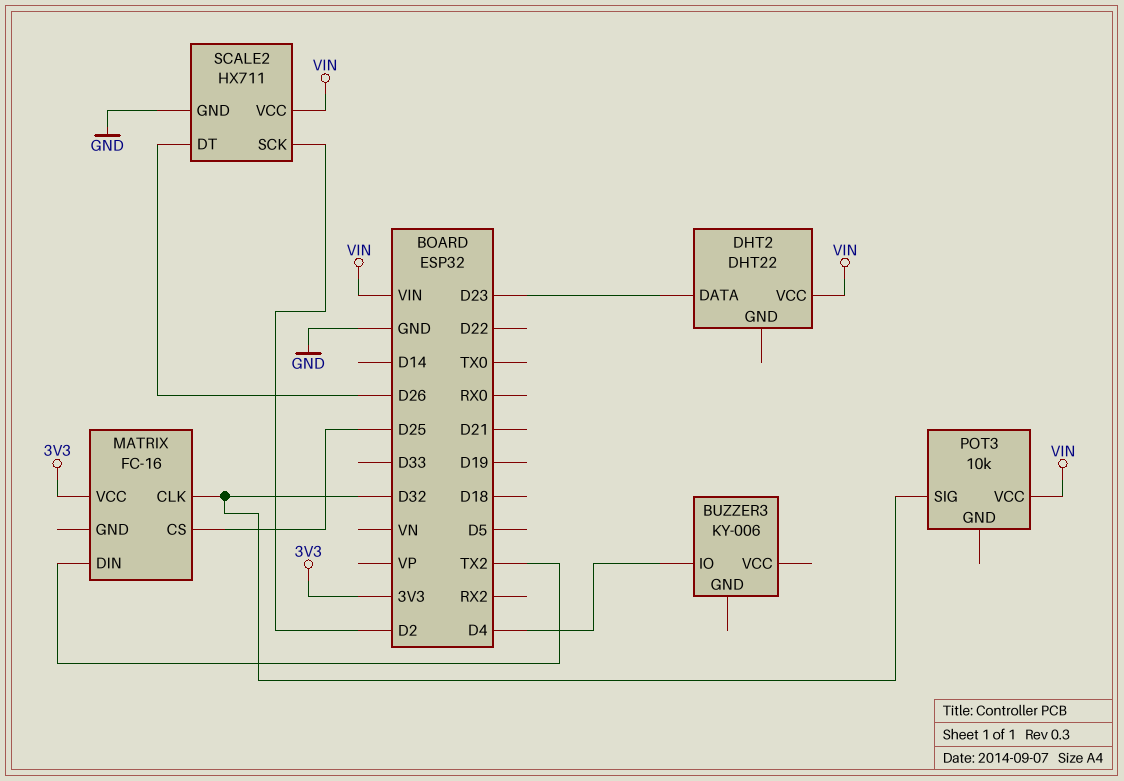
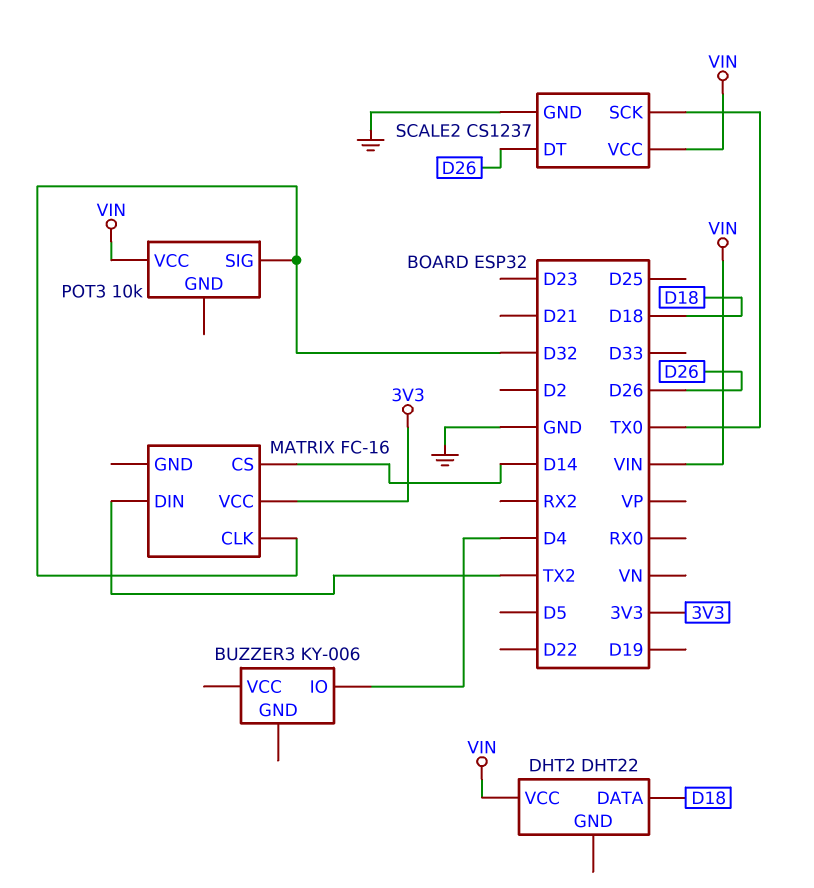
DHT2 pin DATA: D23 -> D18
MATRIX pin CS: D25 -> D14
SCALE2: HX711 -> CS1237
SCALE2 pin SCK: D2 -> TX0

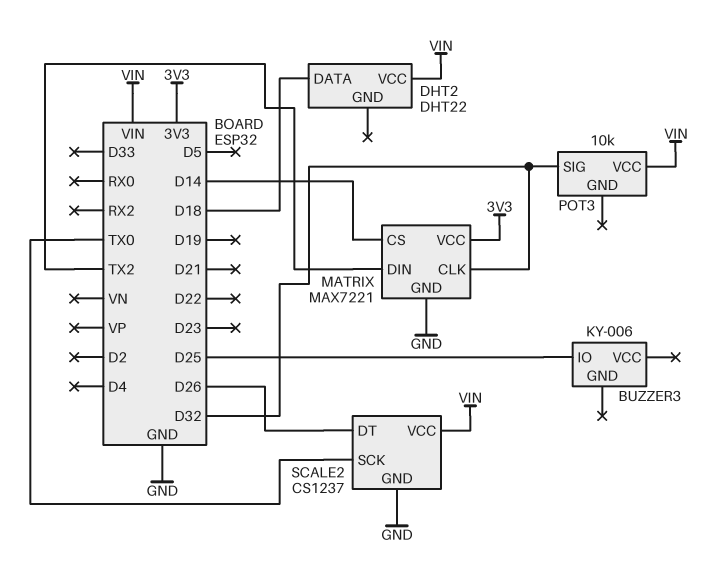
BUZZER3 pin IO: D4 -> D25
MATRIX: FC-16 -> MAX7221
MATRIX pin GND: none -> GND

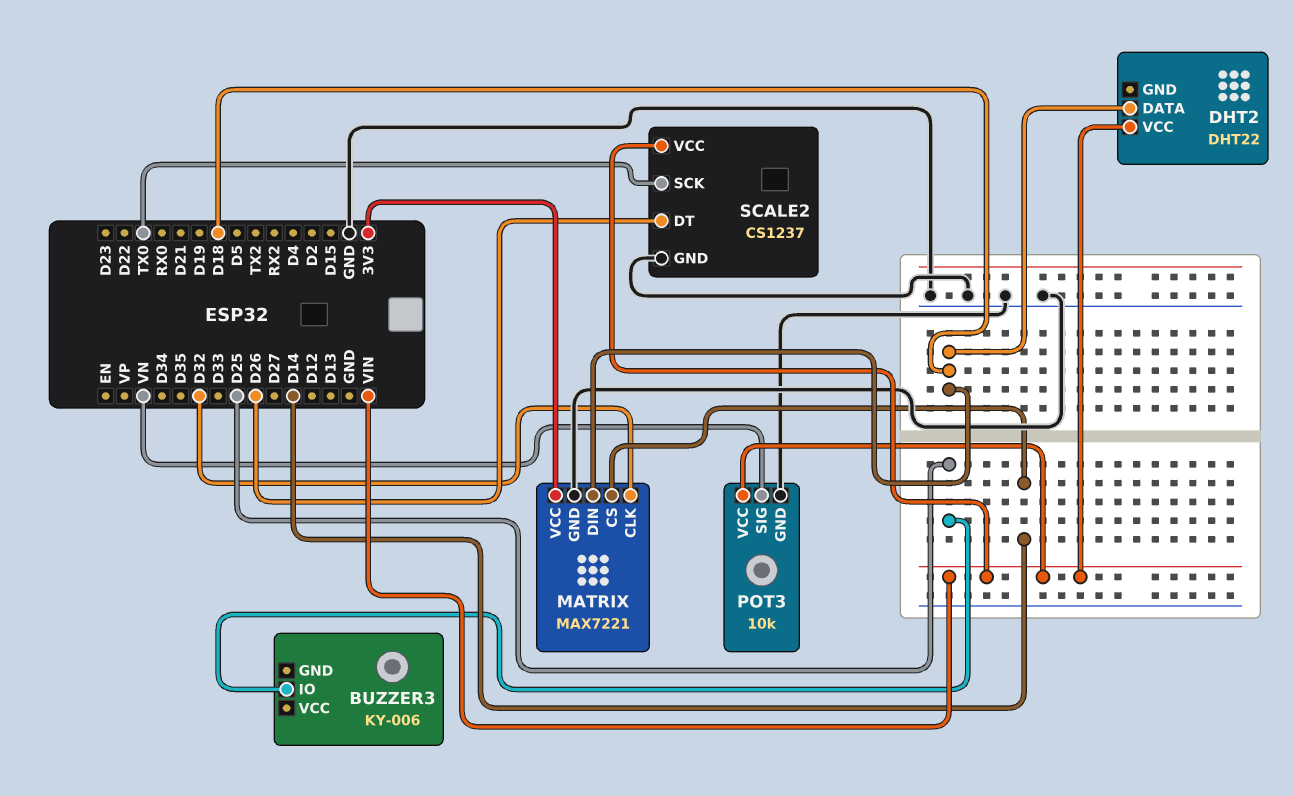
MATRIX pin DIN: TX2 -> D18
POT3 pin GND: none -> GND
POT3 pin SIG: D32 -> VN

